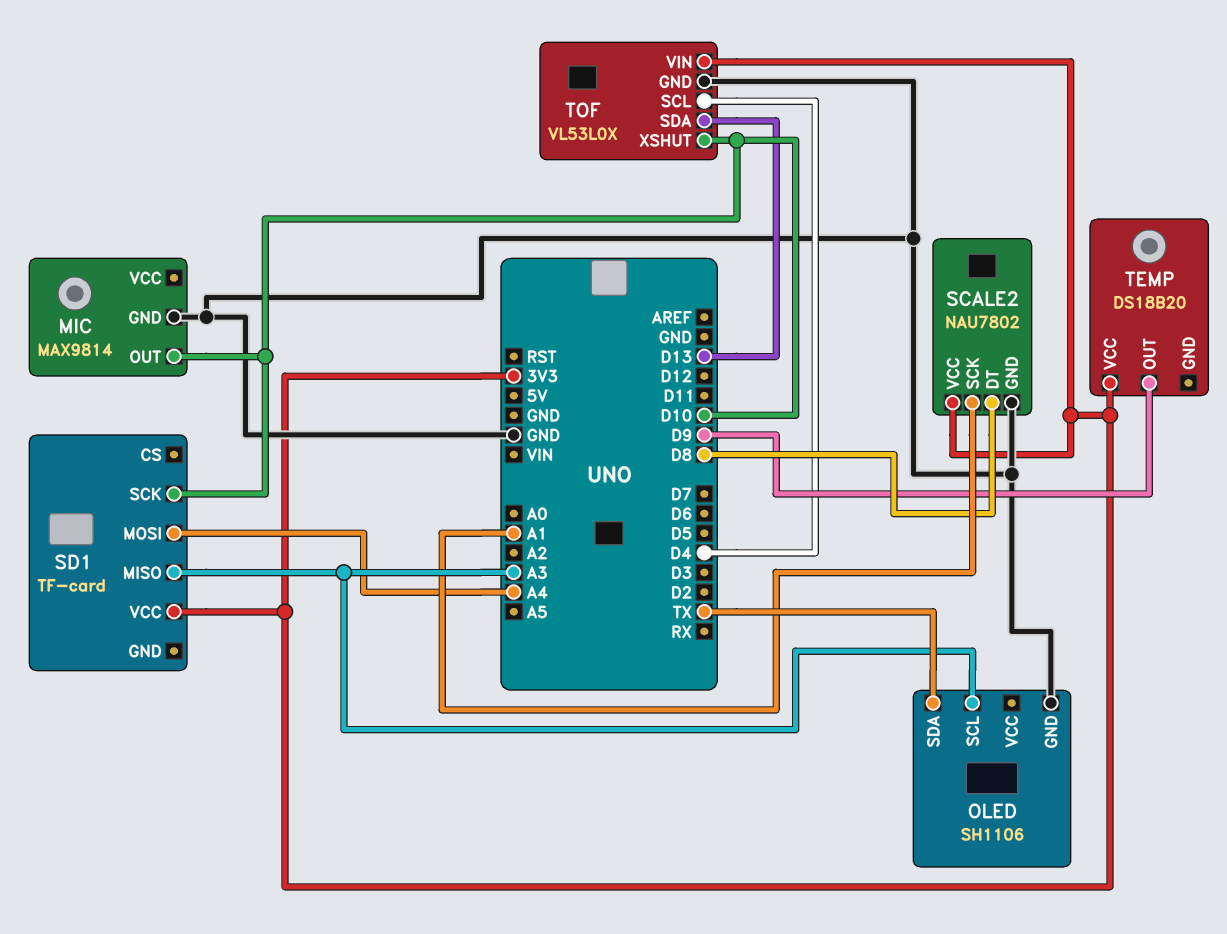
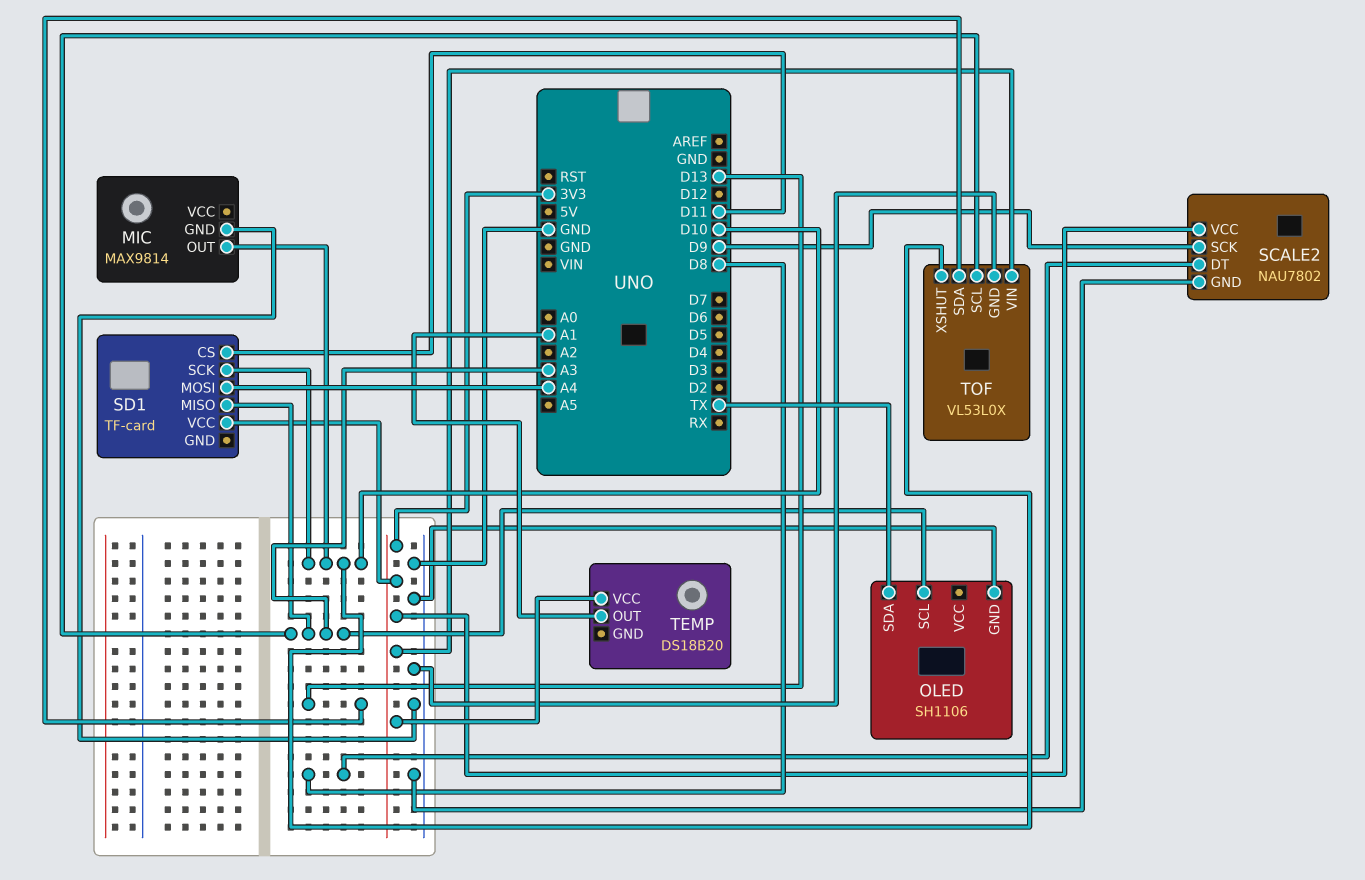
SCALE2 pin SCK: A1 -> D9
SD1 pin CS: none -> D11
TEMP pin OUT: D9 -> A1
TOF pin SCL: D4 -> A3

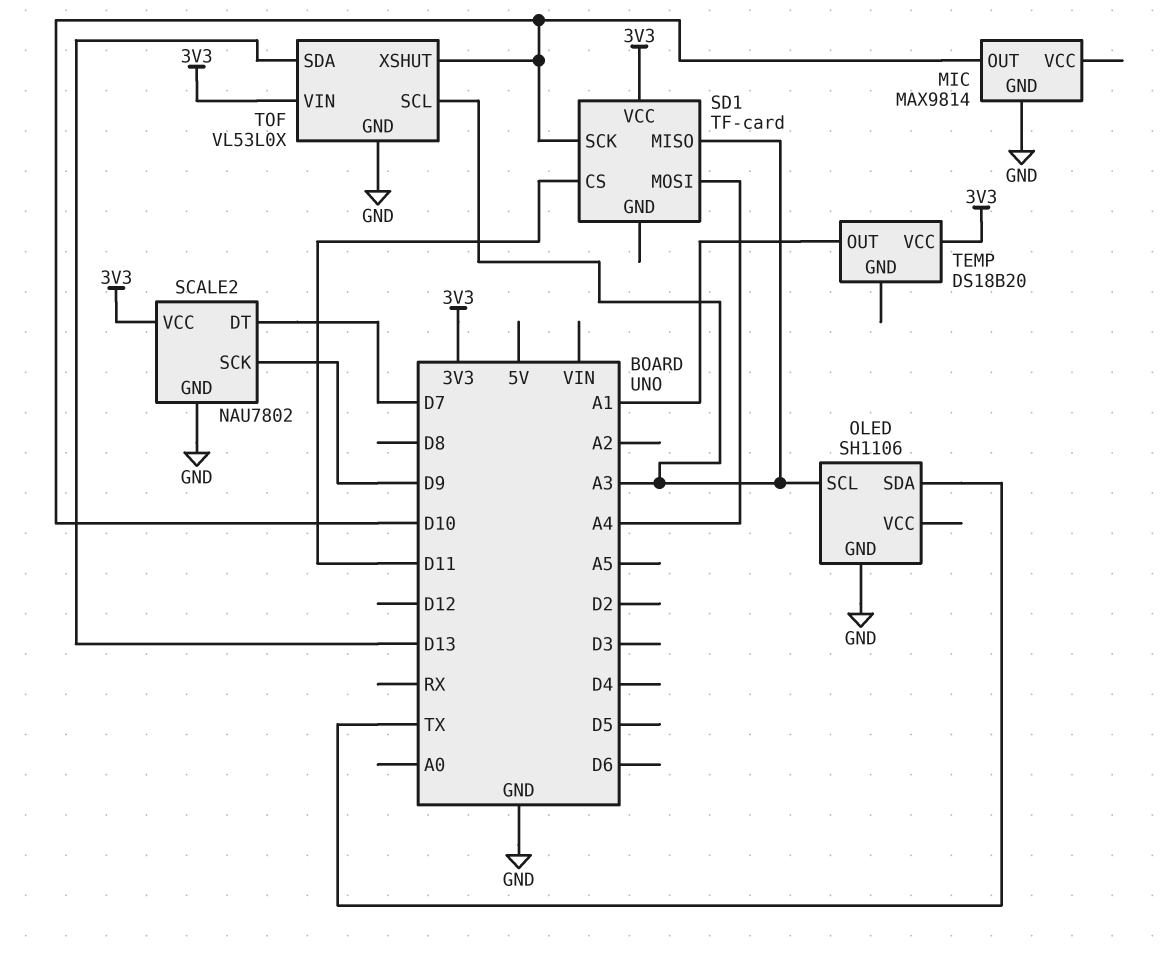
SCALE2 pin DT: D8 -> D7

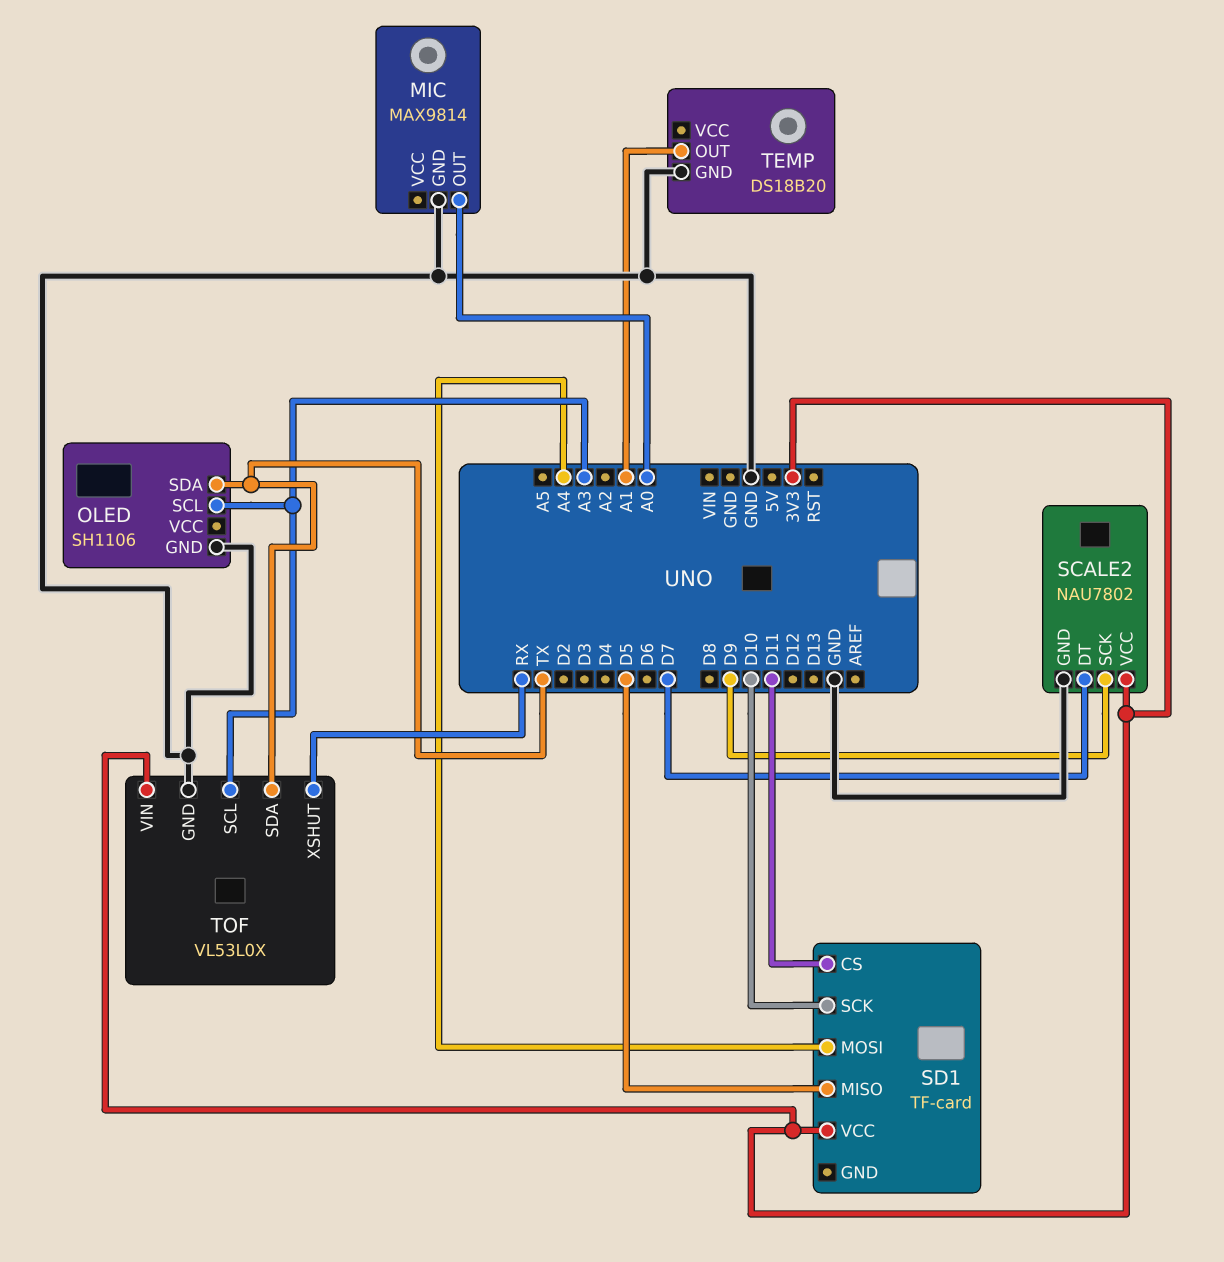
MIC pin OUT: D10 -> A0
SD1 pin MISO: A3 -> D5
TEMP pin GND: none -> GND
TEMP pin VCC: 3V3 -> none
TOF pin SDA: D13 -> TX
TOF pin XSHUT: D10 -> RX

